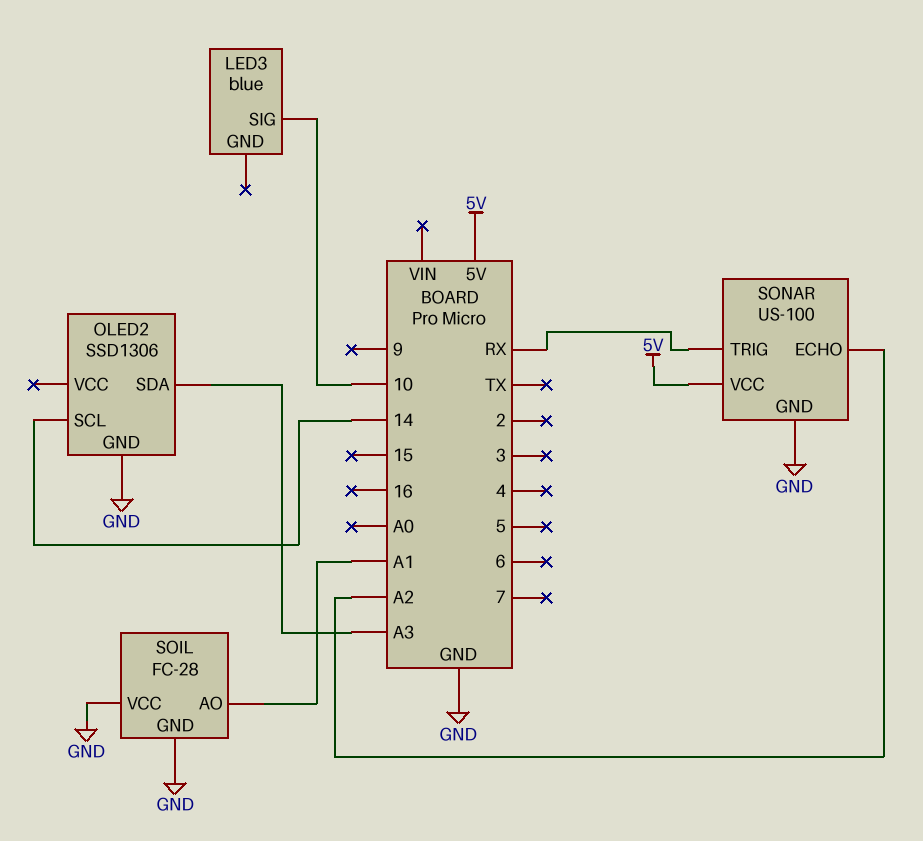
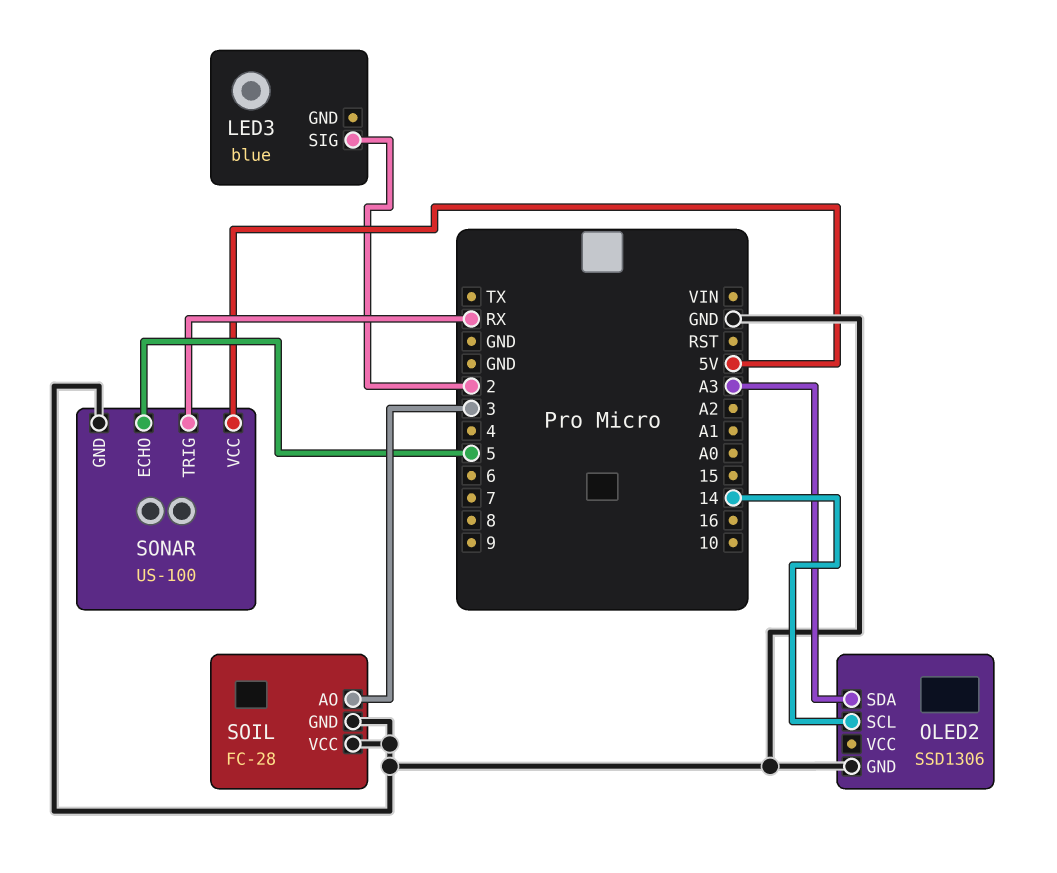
LED3 pin SIG: 10 -> 2
SOIL pin AO: A1 -> 3
SONAR pin ECHO: A2 -> 5

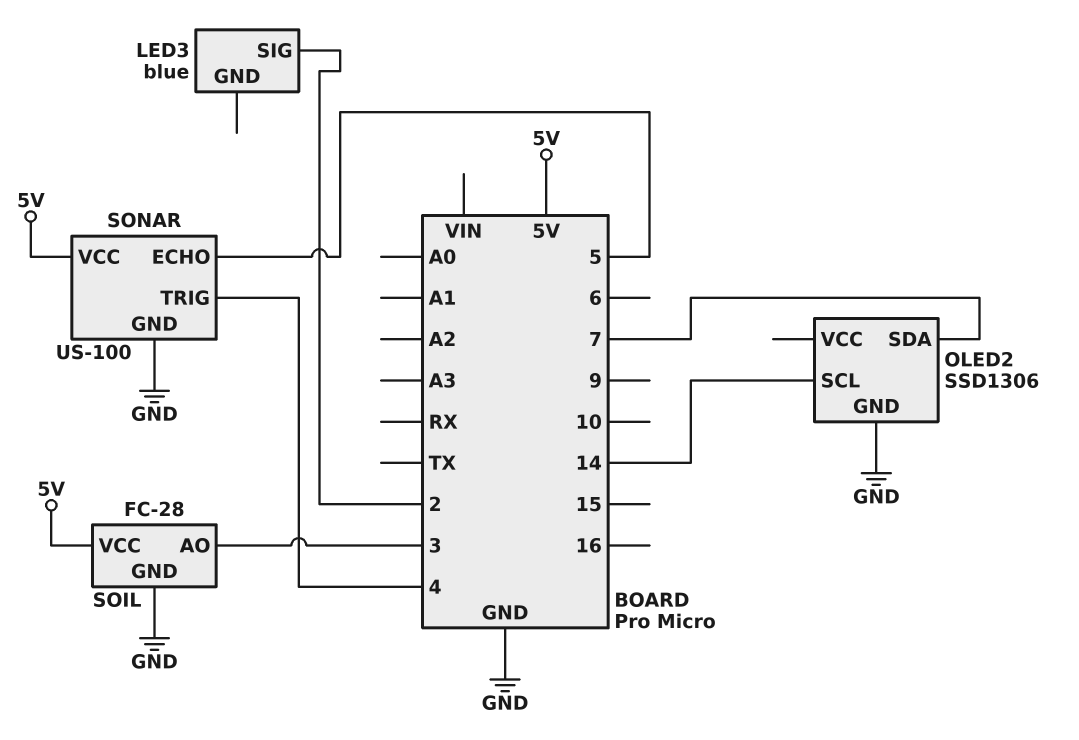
OLED2 pin SDA: A3 -> 7
SOIL pin VCC: GND -> 5V
SONAR pin TRIG: RX -> 4

